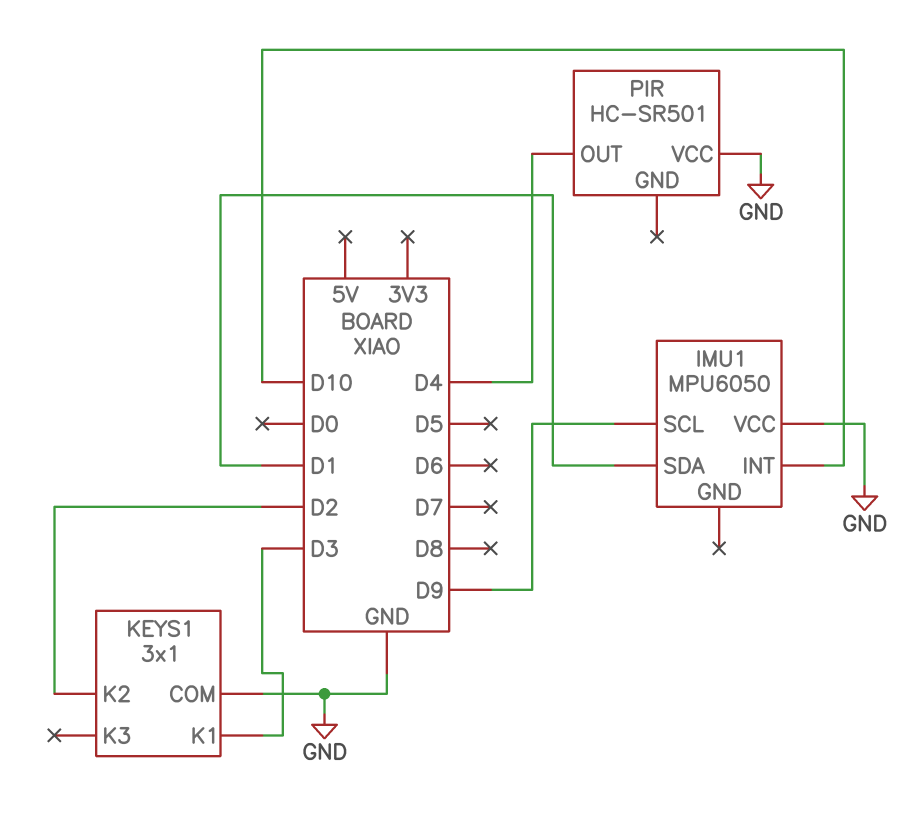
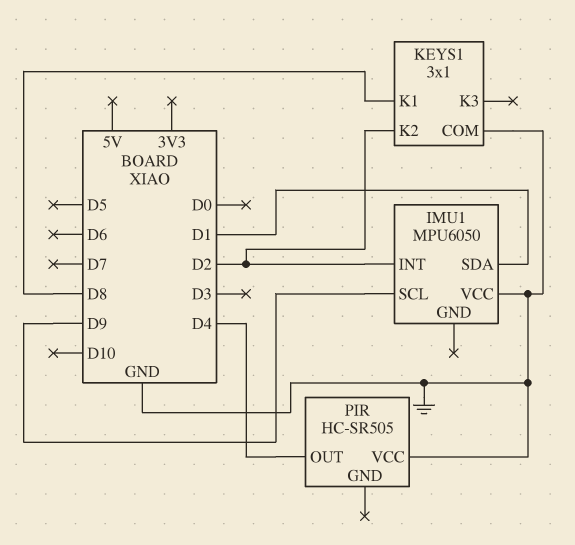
IMU1 pin INT: D10 -> D2
KEYS1 pin K1: D3 -> D8
PIR: HC-SR501 -> HC-SR505

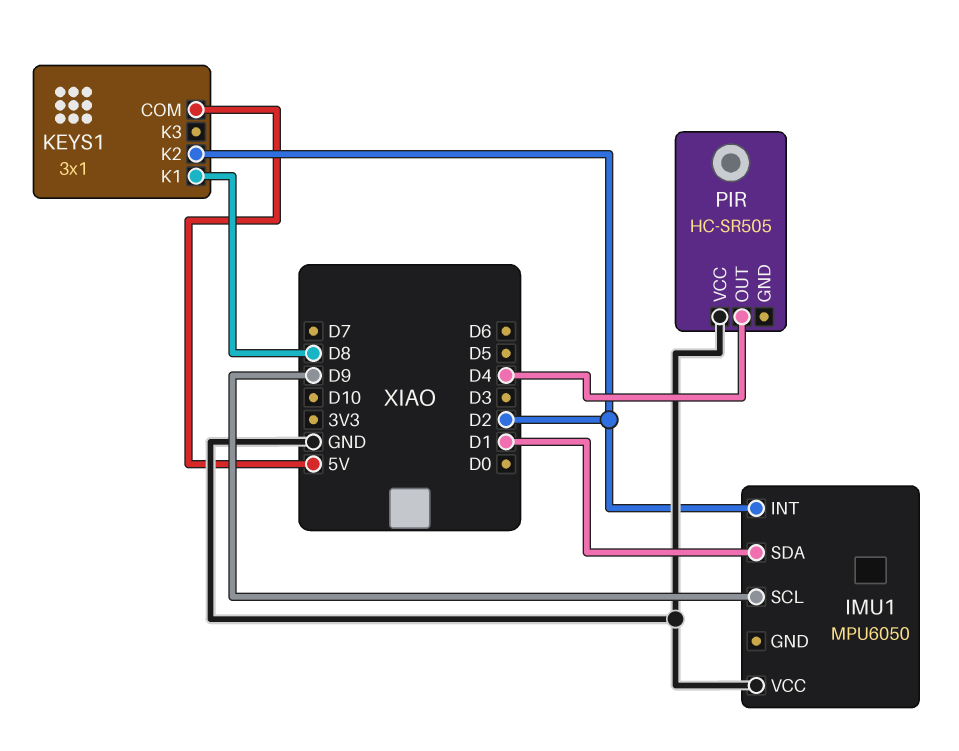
KEYS1 pin COM: GND -> 5V

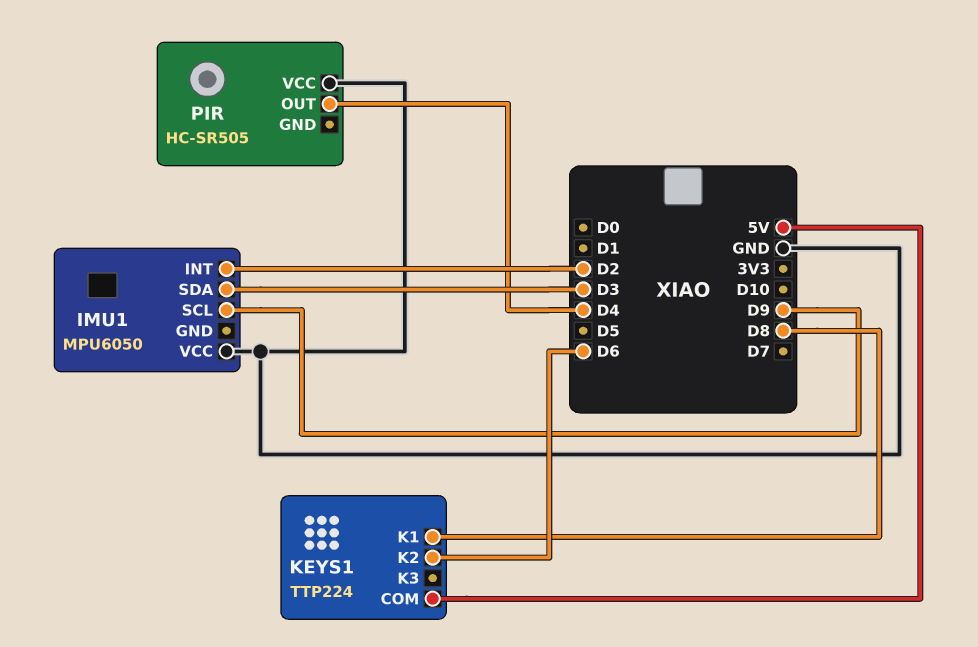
IMU1 pin SDA: D1 -> D3
KEYS1: 3x1 -> TTP224
KEYS1 pin K2: D2 -> D6

